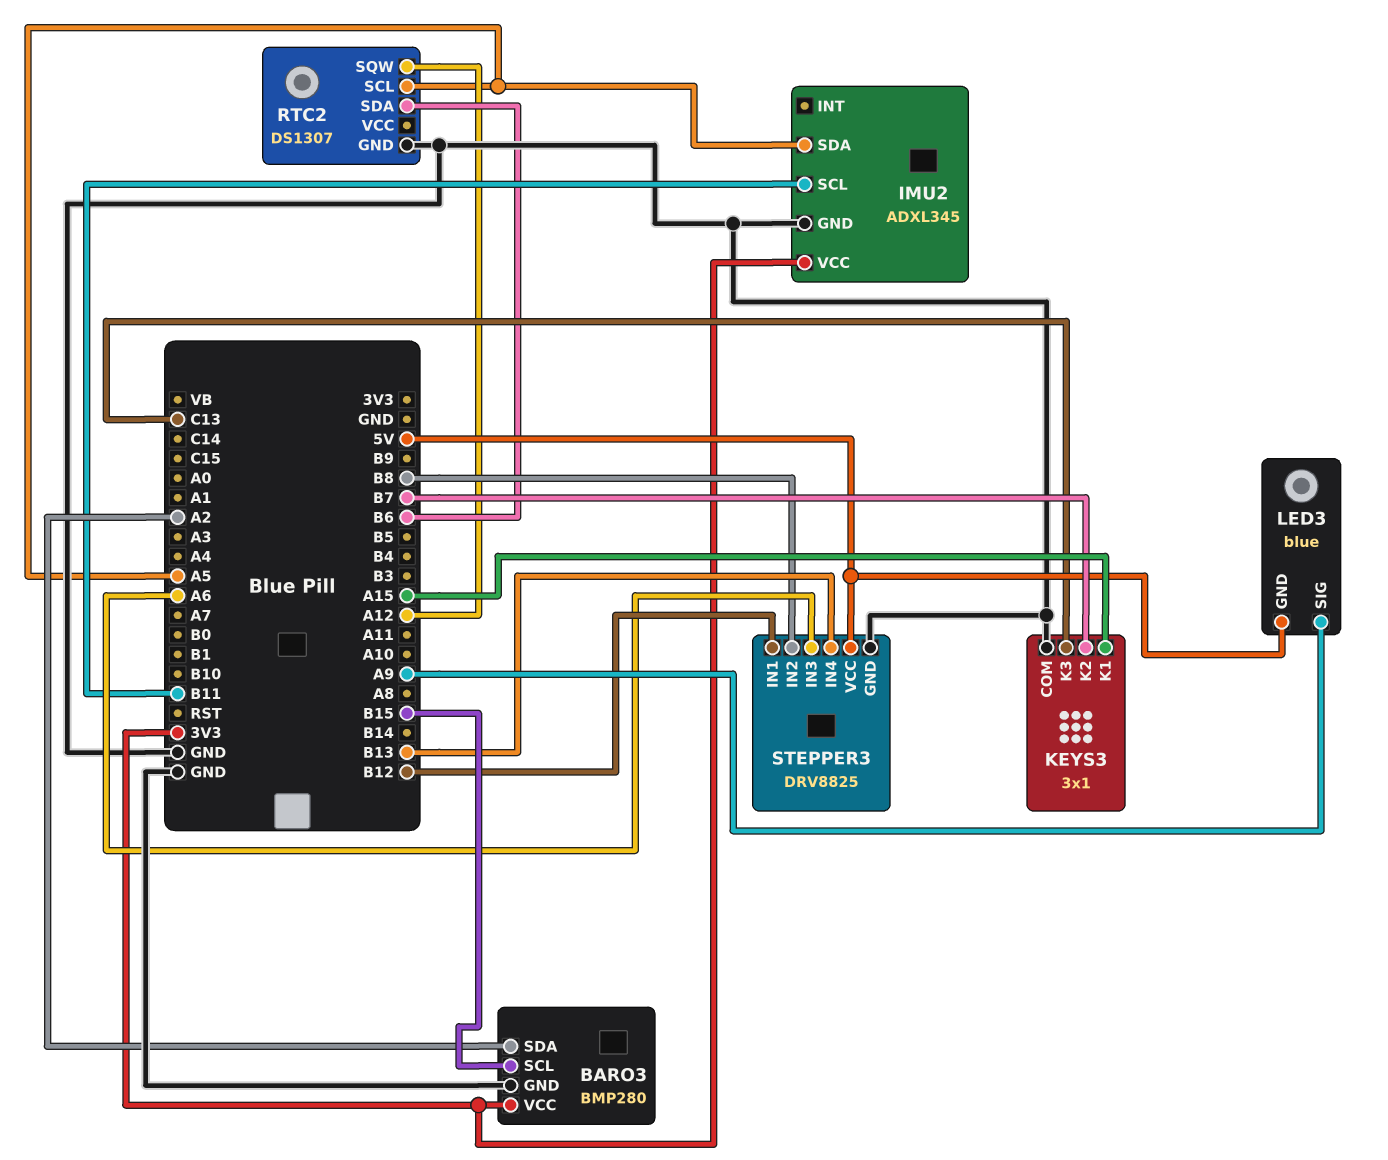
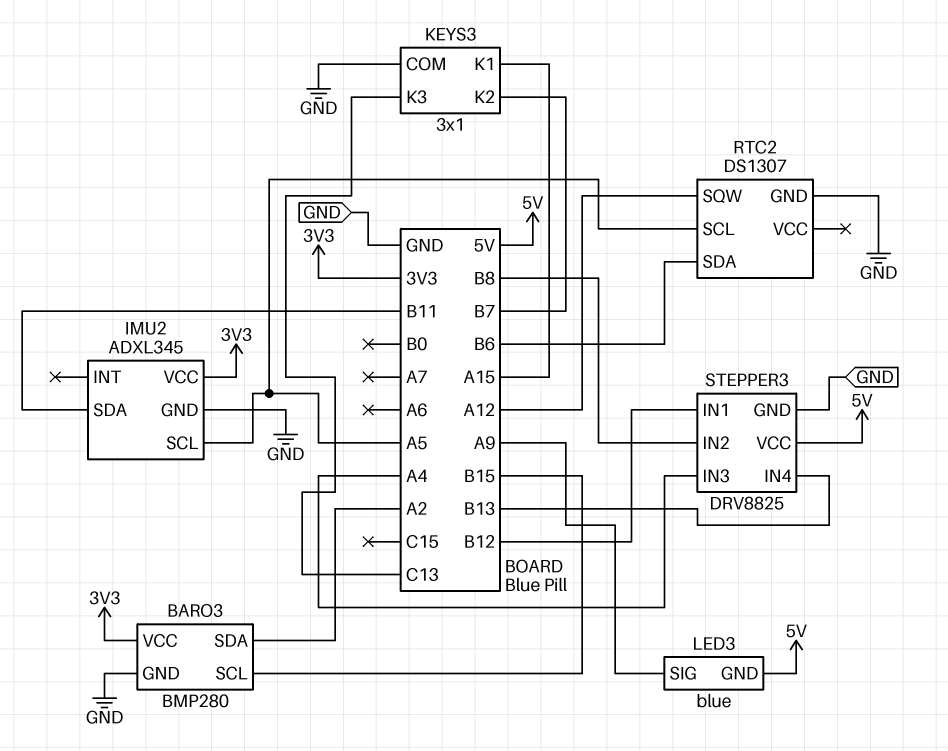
IMU2 pin SCL: B11 -> A5
IMU2 pin SDA: A5 -> B11
STEPPER3 pin IN3: A6 -> A4

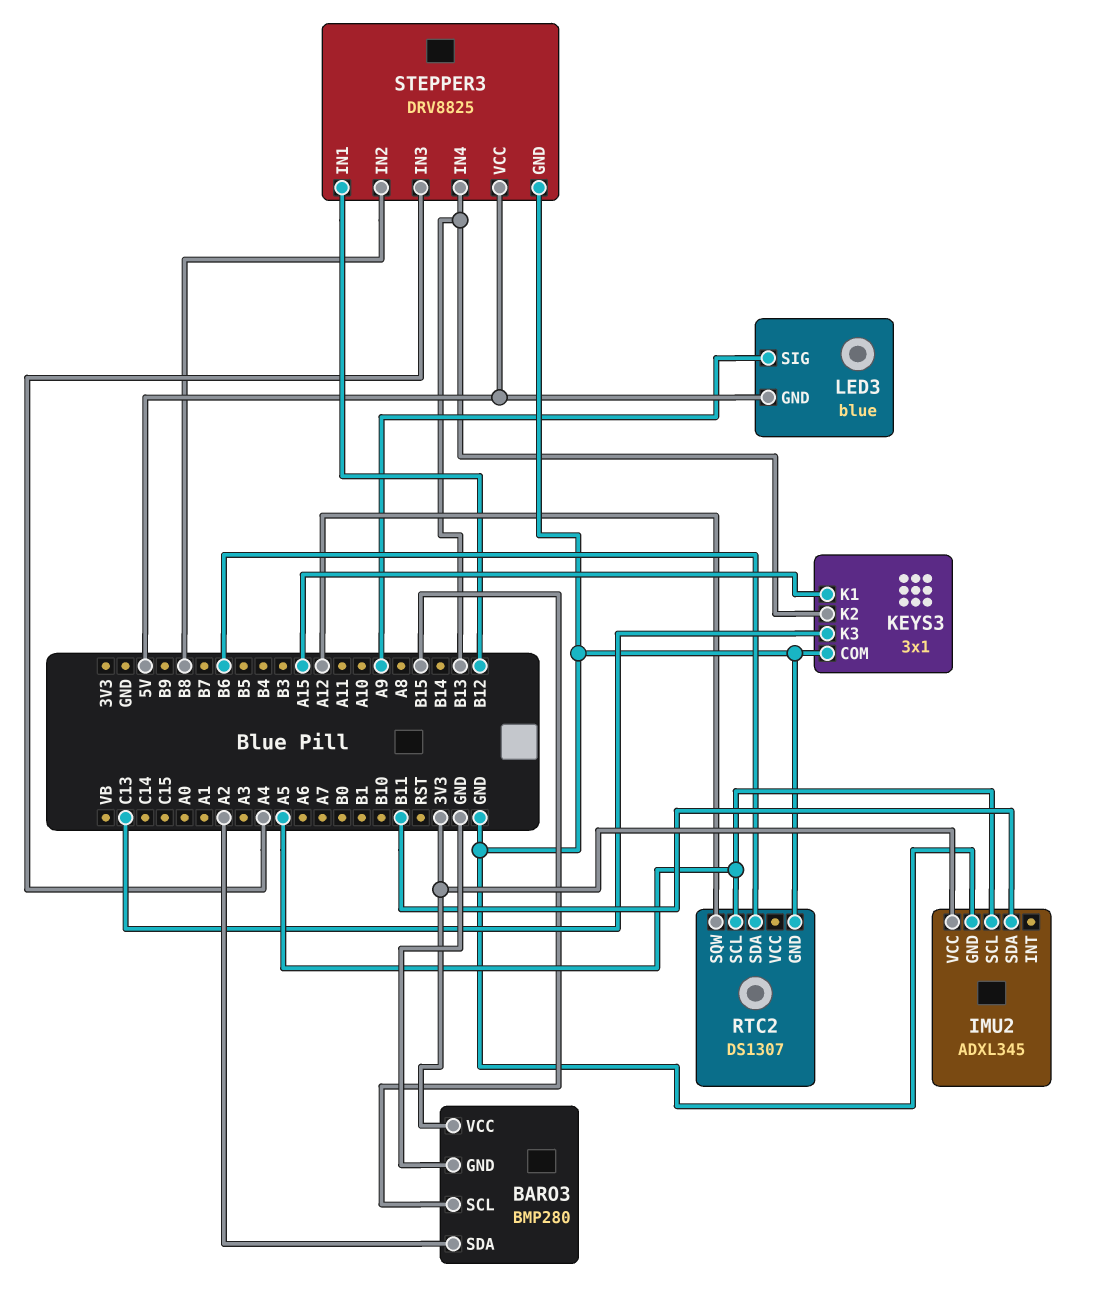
KEYS3 pin K2: B7 -> B13

